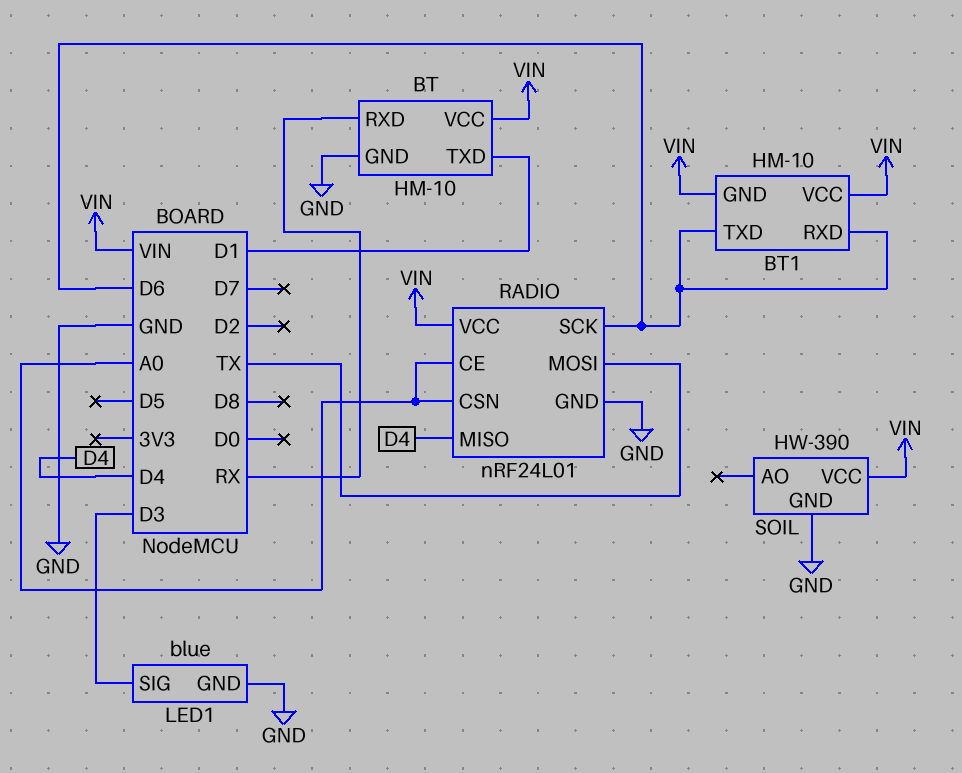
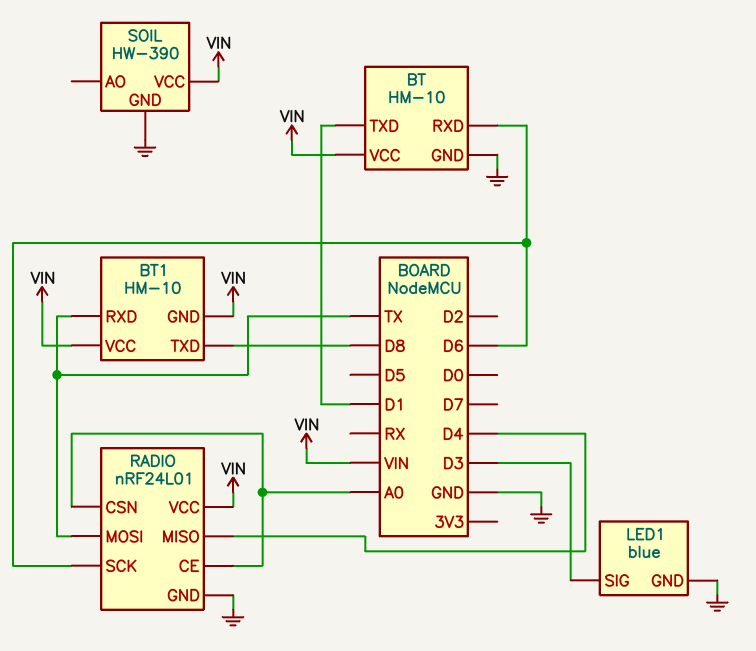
BT pin RXD: RX -> D6
BT1 pin RXD: D6 -> TX
BT1 pin TXD: D6 -> D8

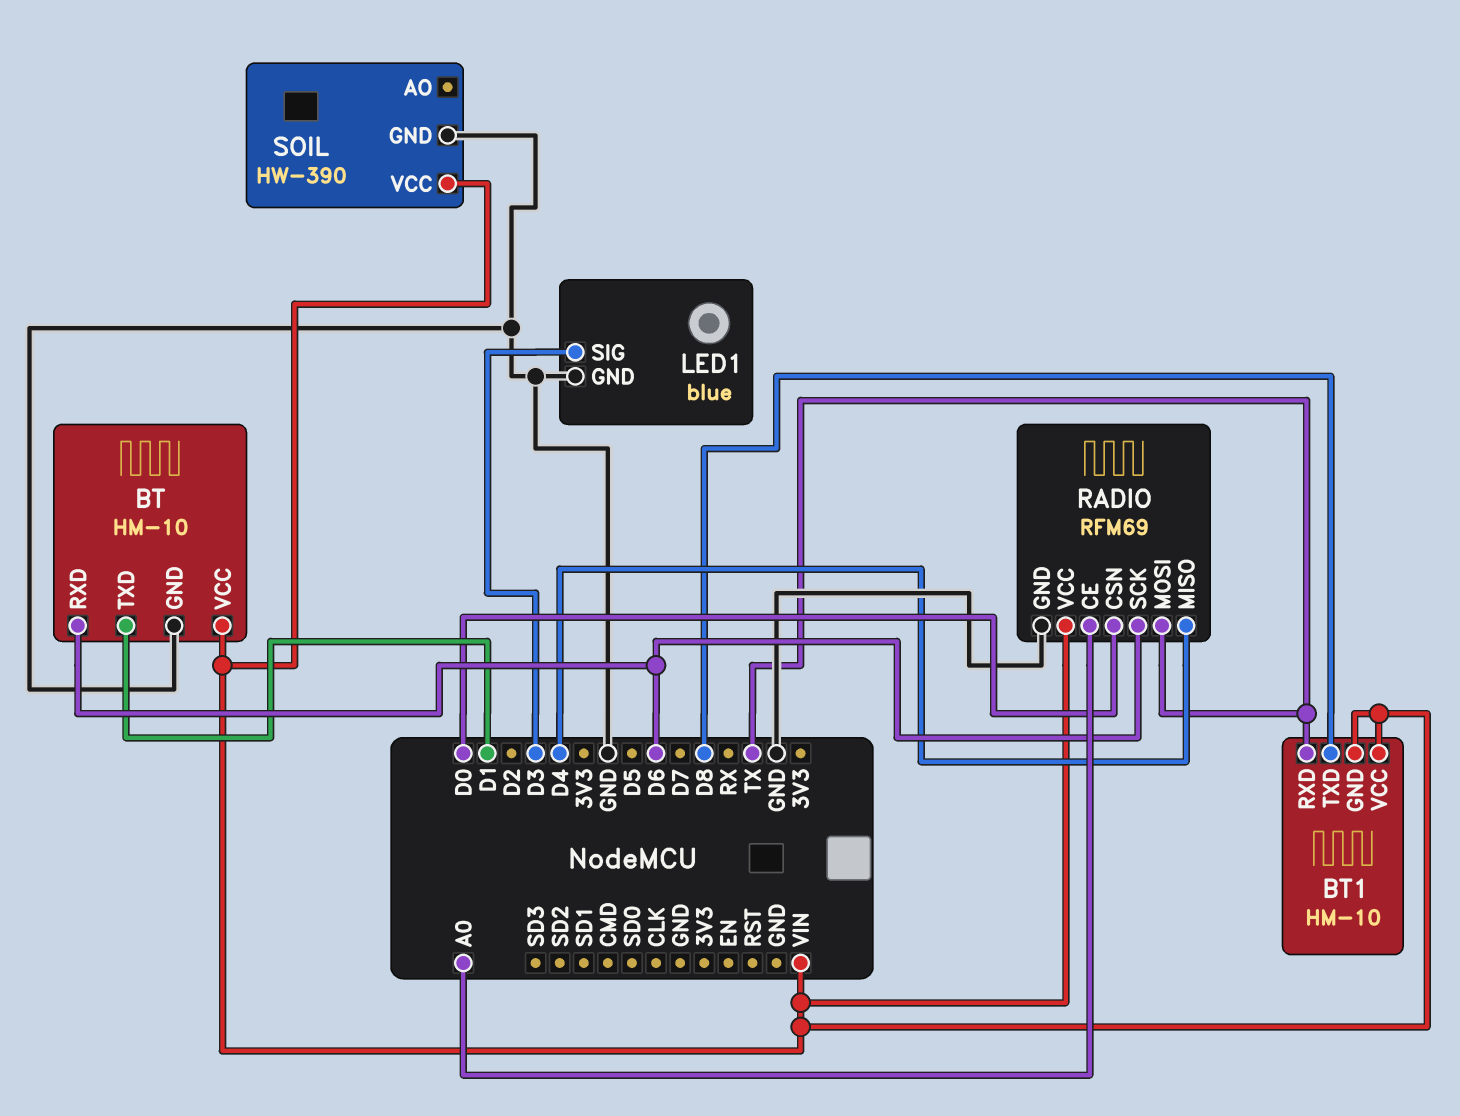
RADIO: nRF24L01 -> RFM69
RADIO pin CSN: A0 -> D0

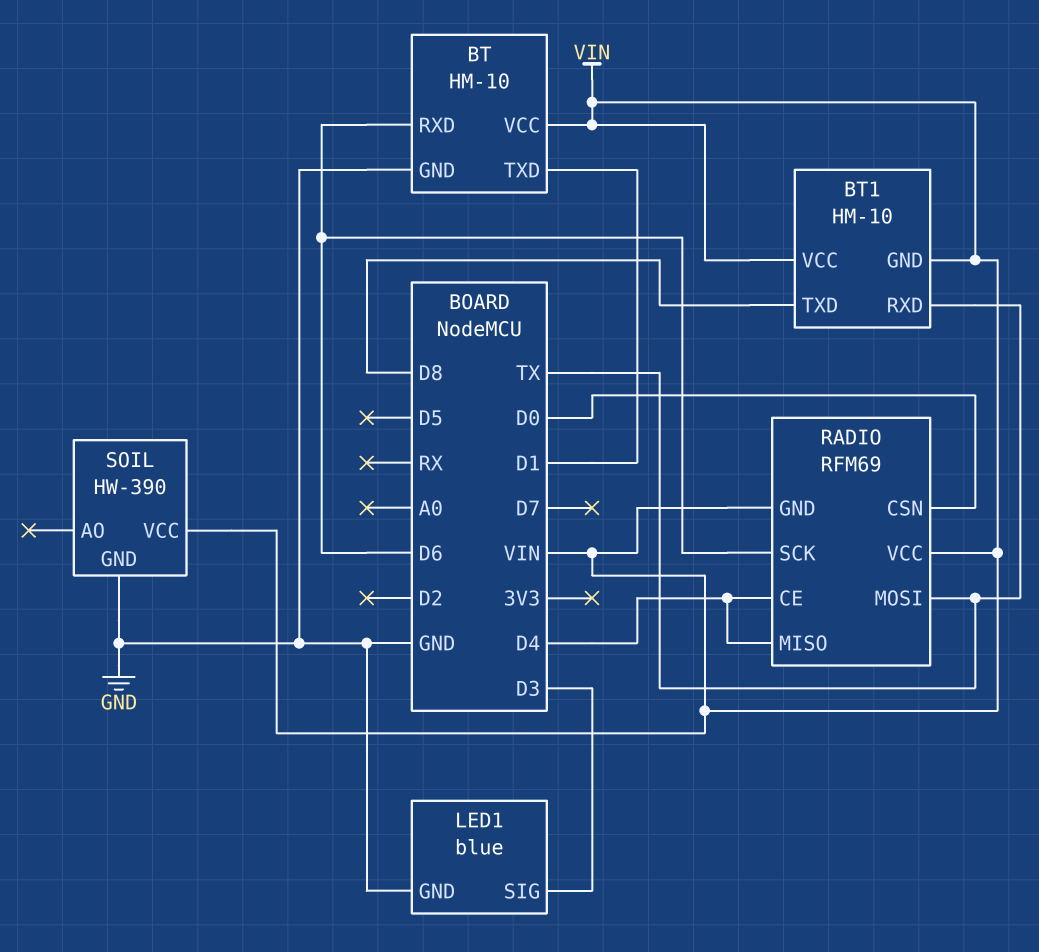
RADIO pin CE: A0 -> D4
RADIO pin GND: GND -> VIN

